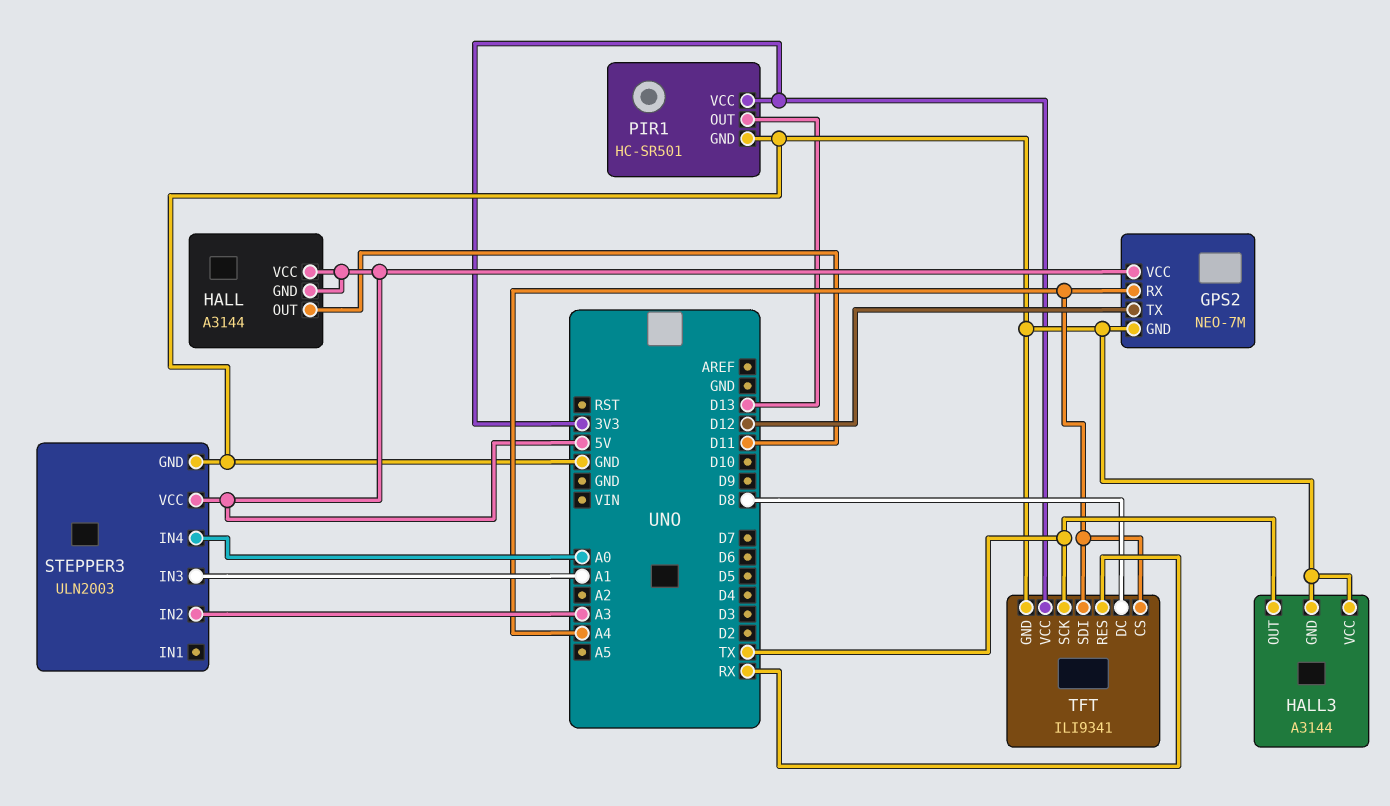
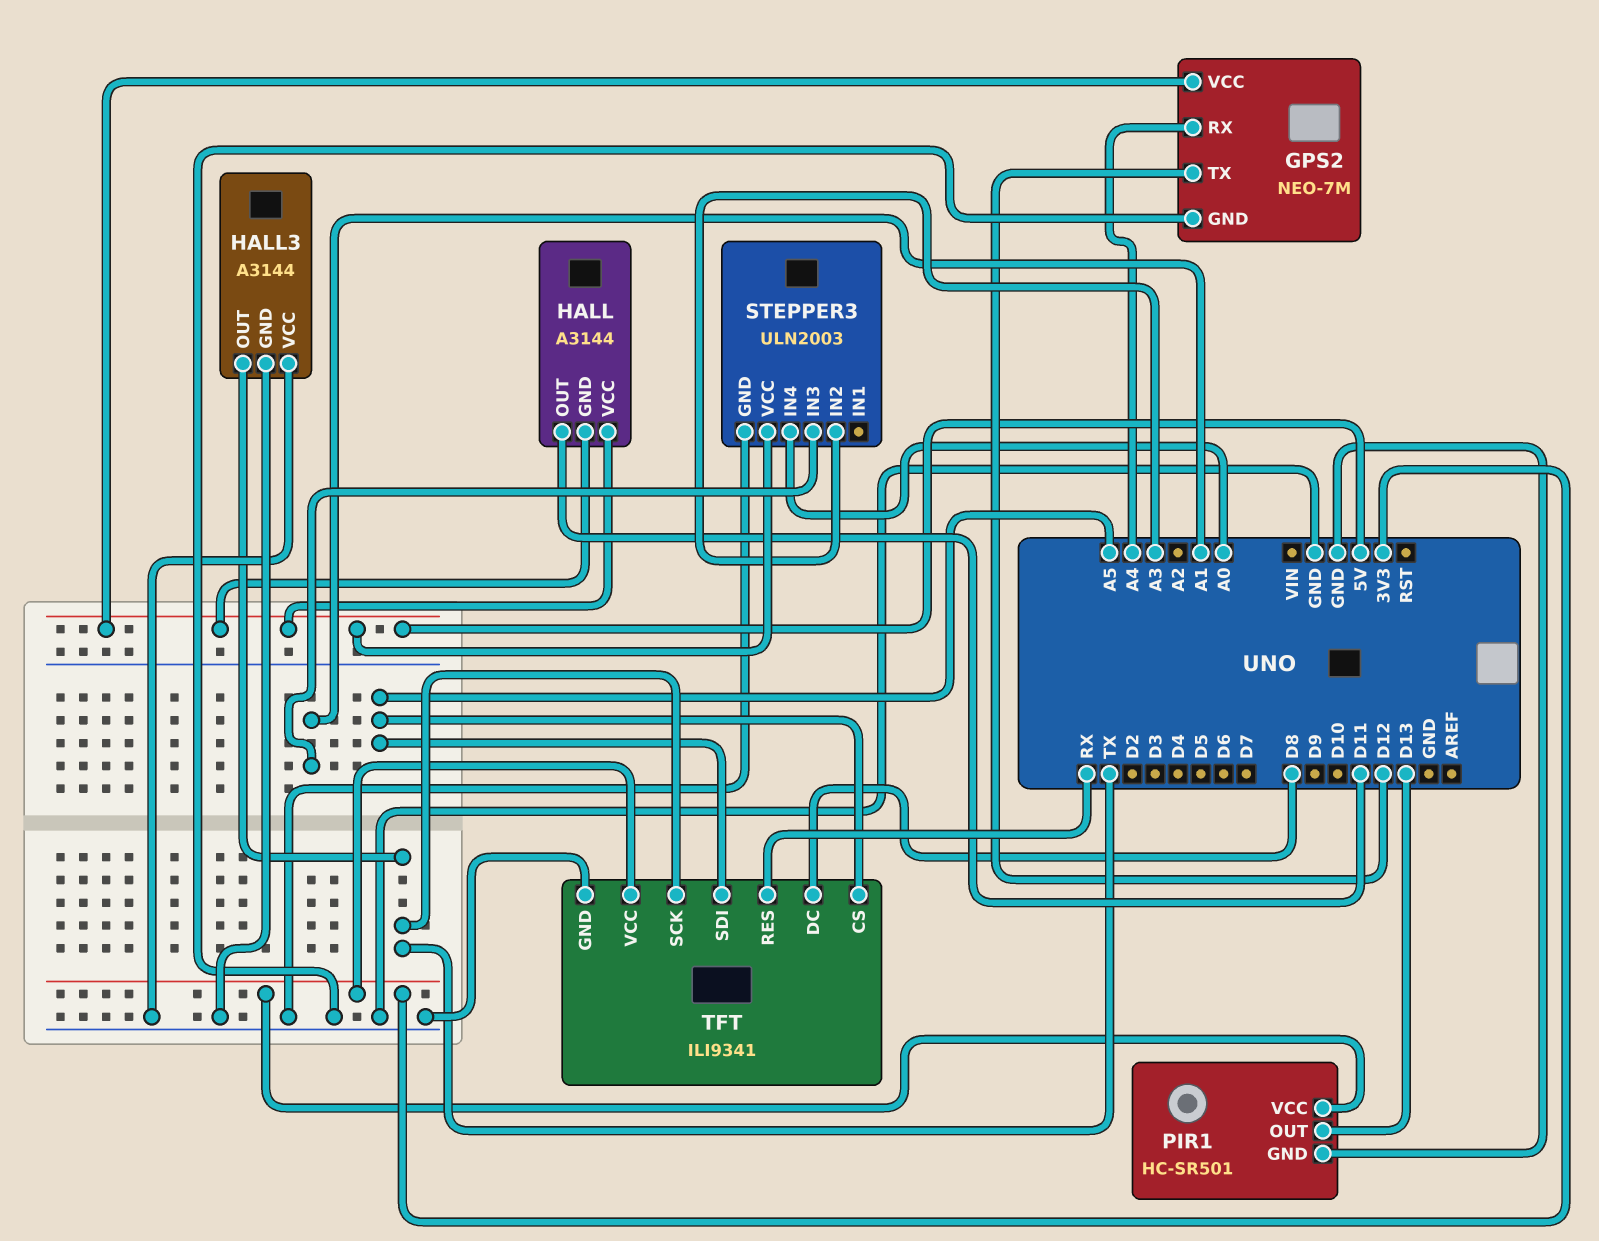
TFT pin CS: A4 -> A5
TFT pin SDI: A4 -> A5

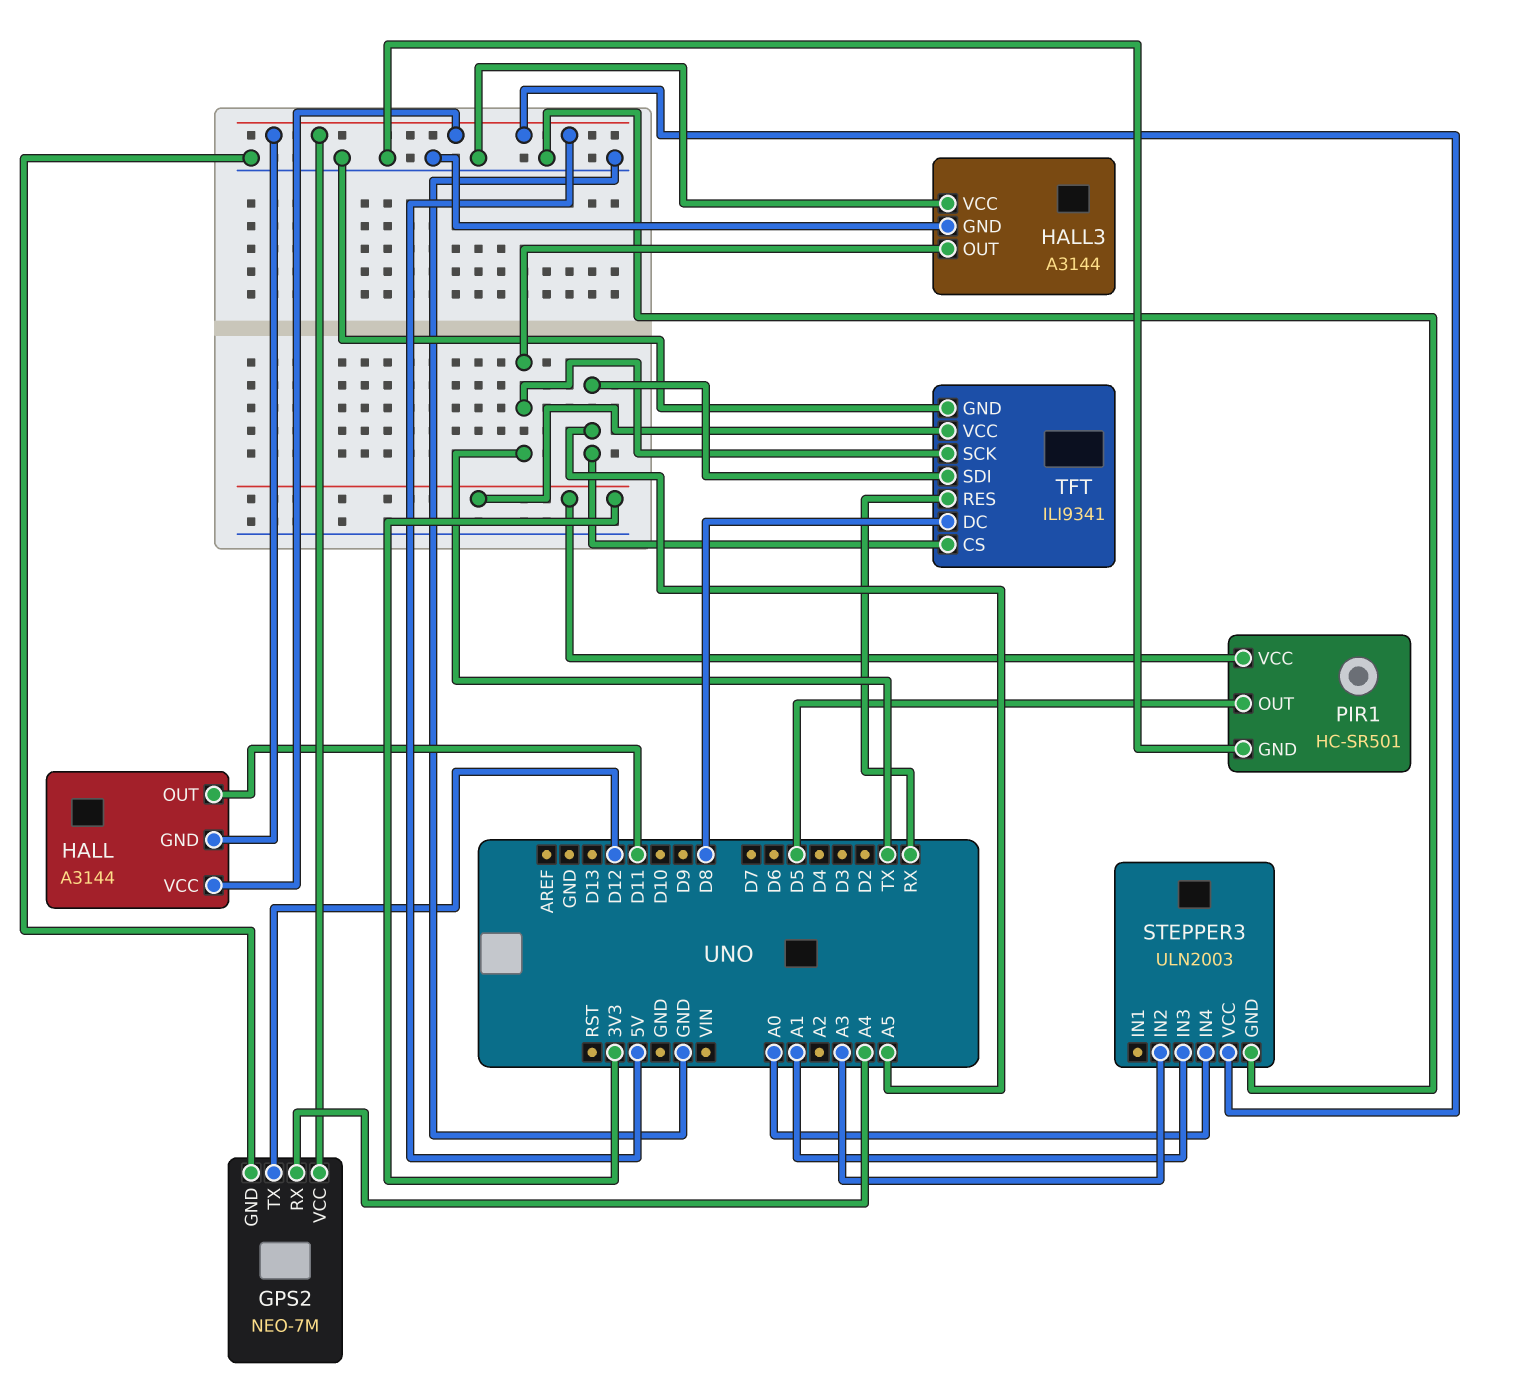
PIR1 pin OUT: D13 -> D5

